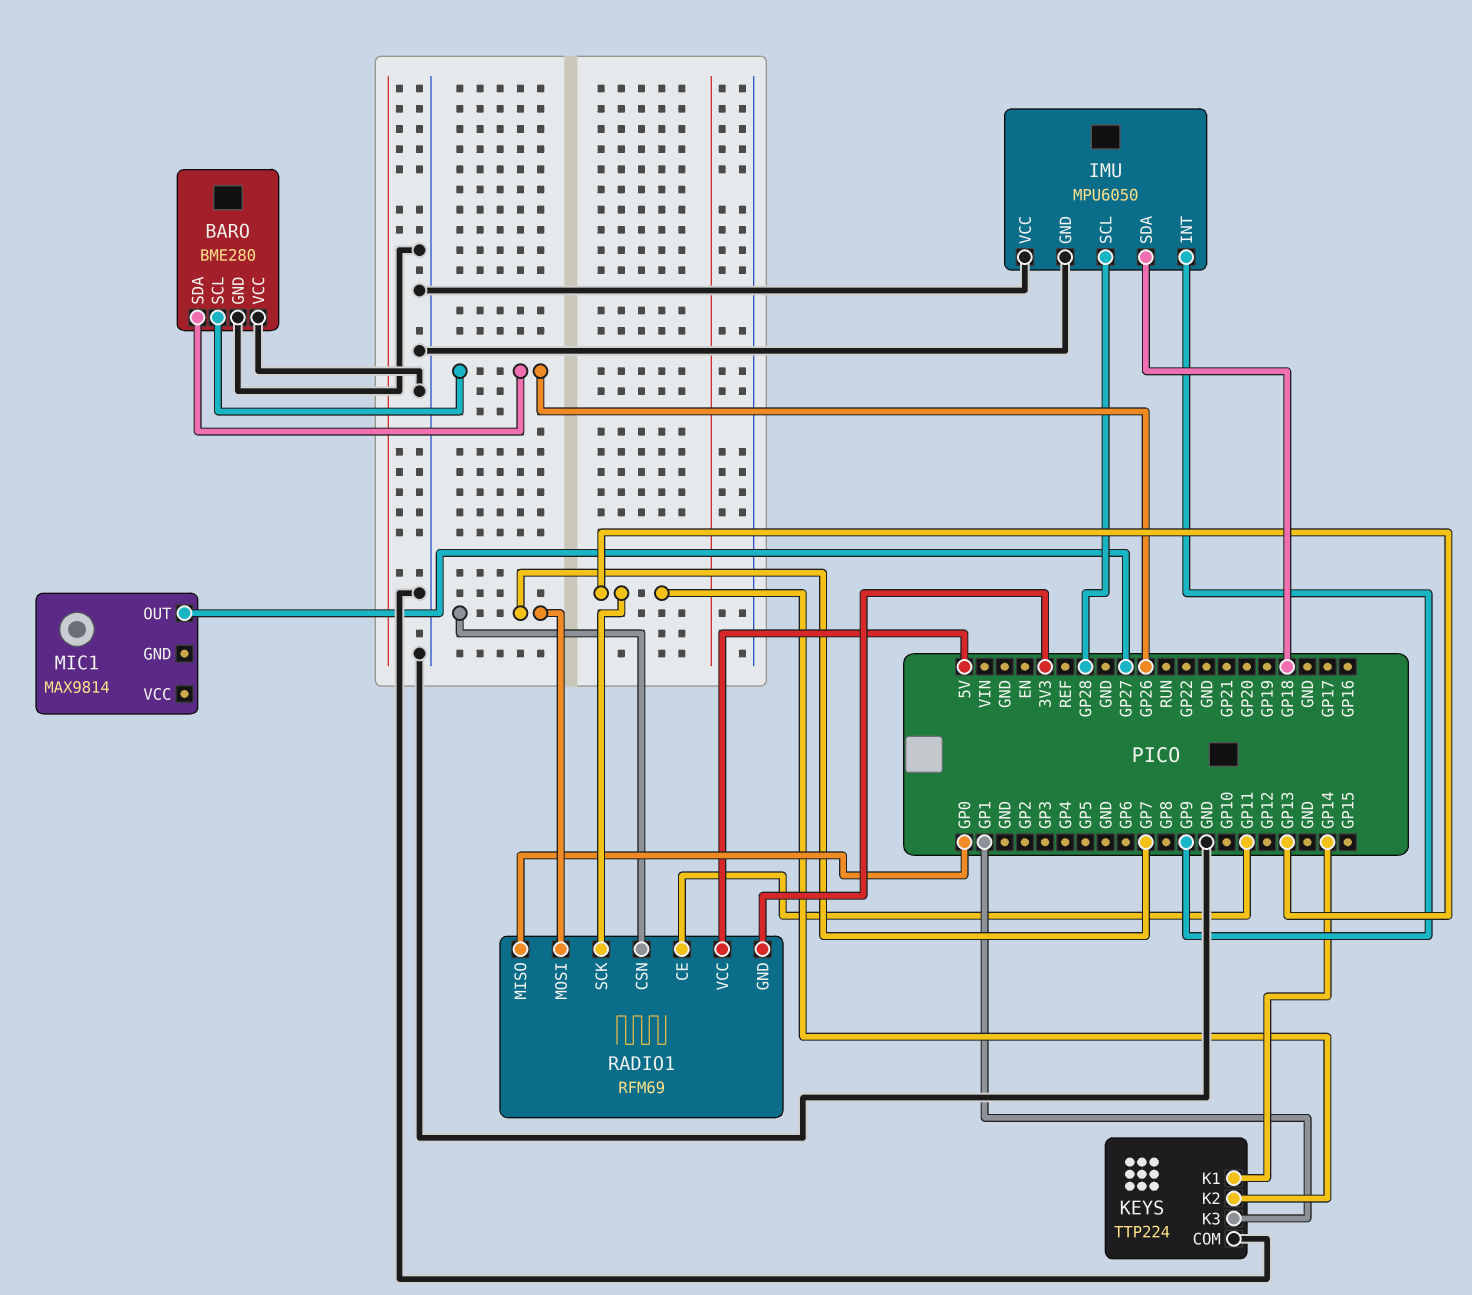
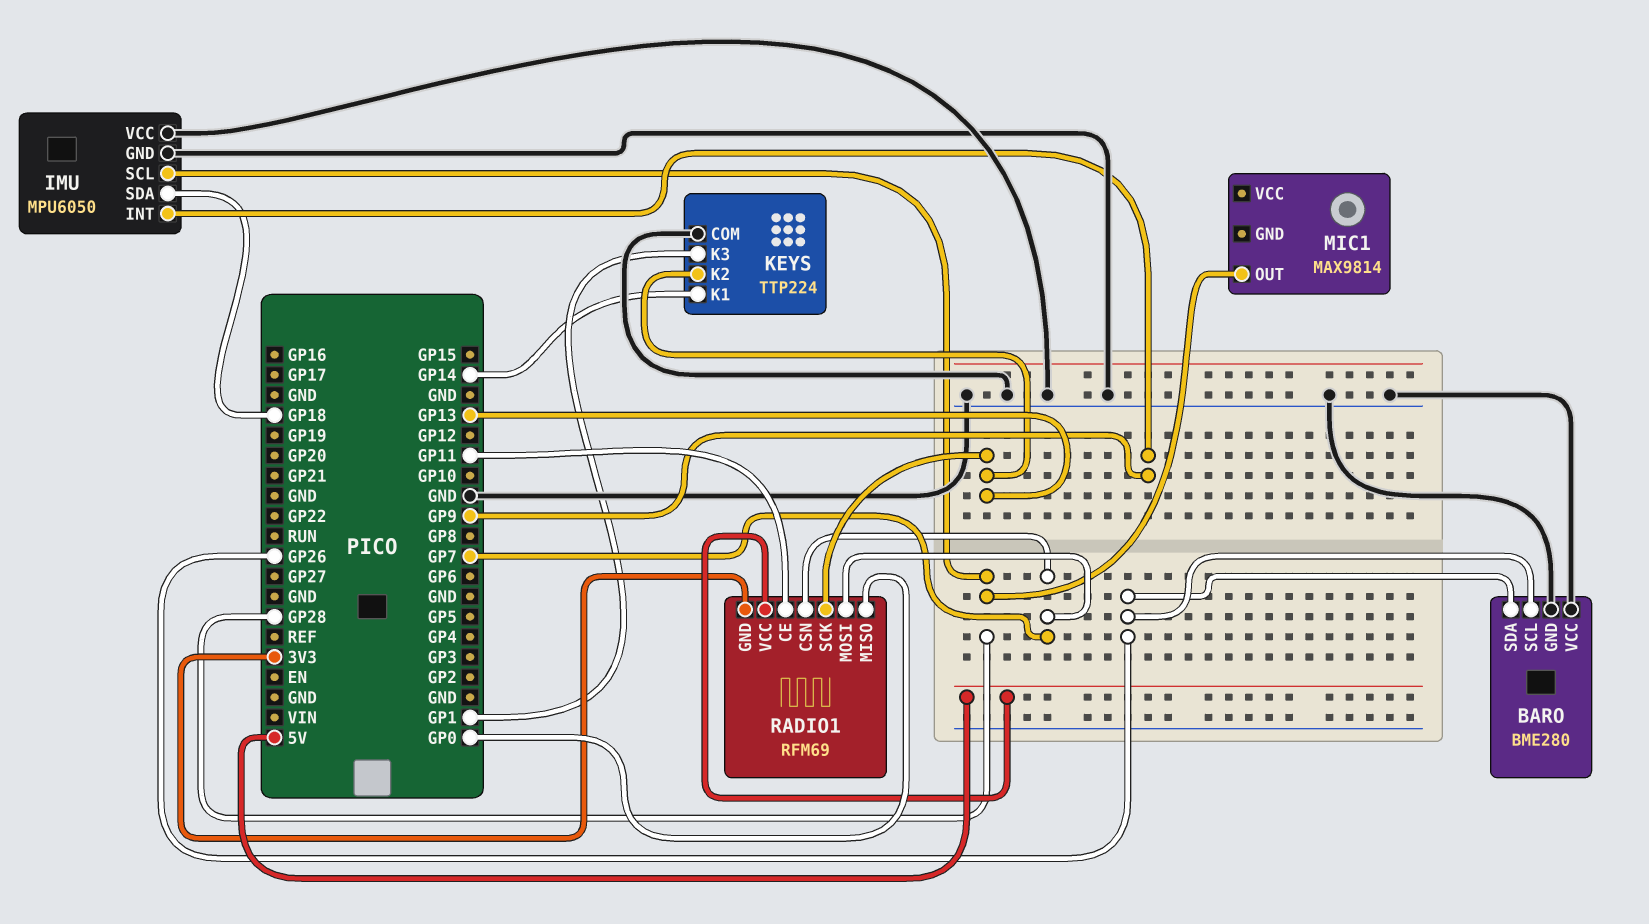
MIC1 pin OUT: GP27 -> GP28

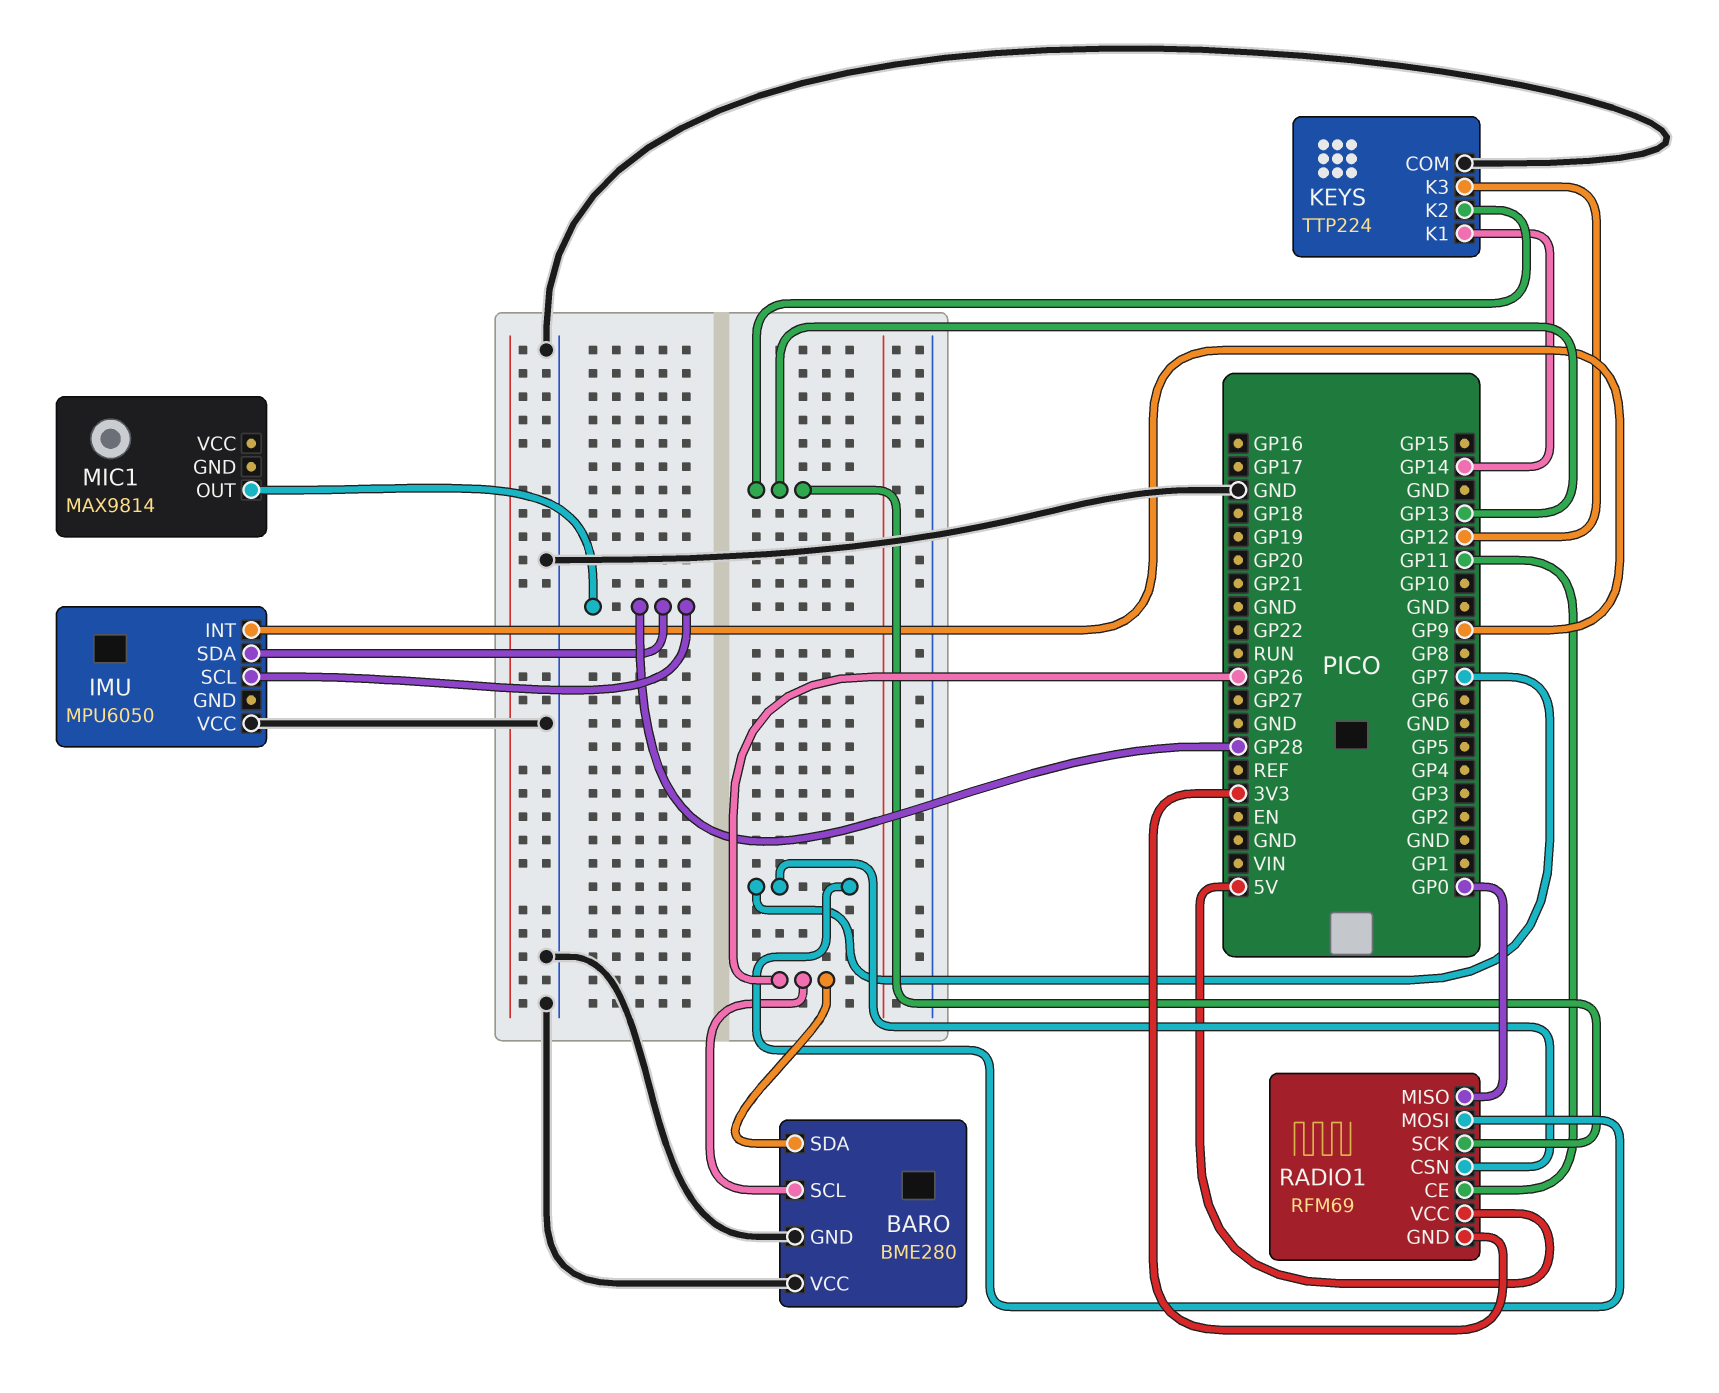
IMU pin GND: GND -> none
IMU pin SDA: GP18 -> GP28
KEYS pin K3: GP1 -> GP12

